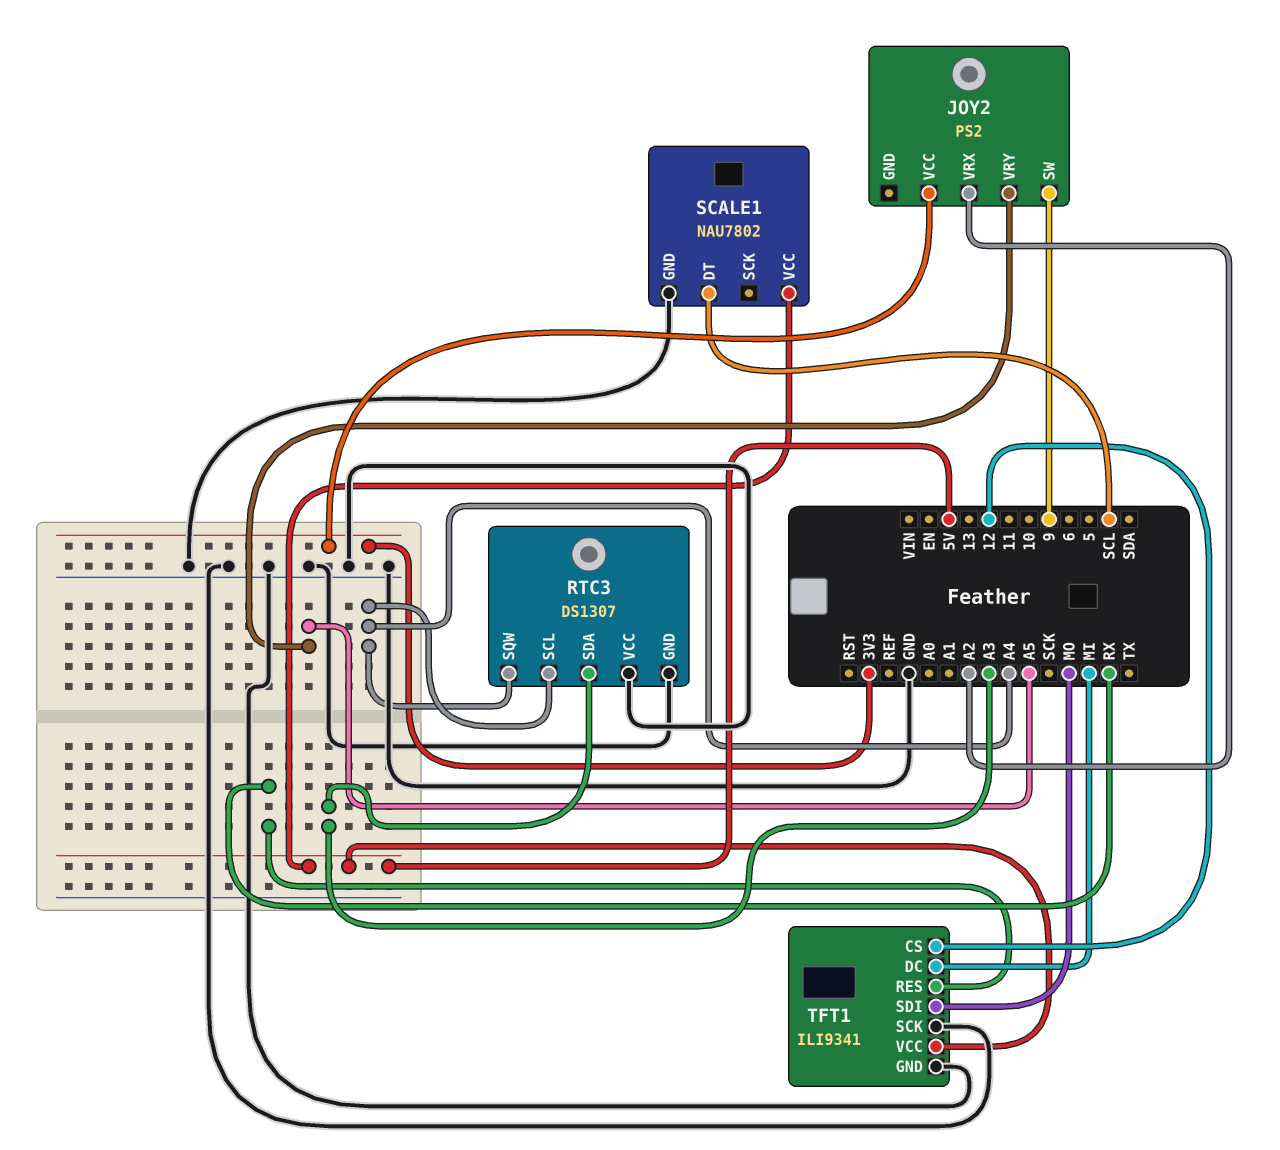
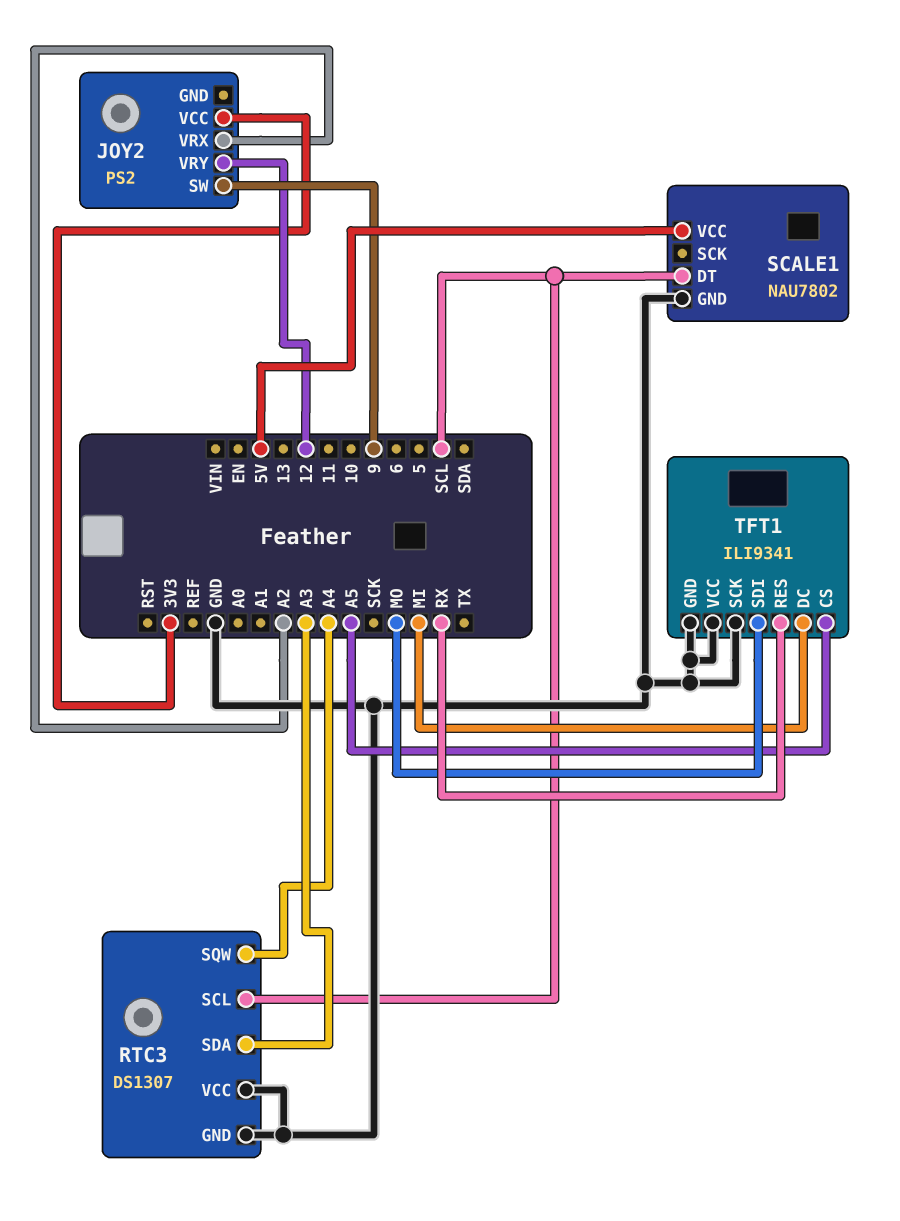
JOY2 pin VRY: A5 -> 12
RTC3 pin SCL: A4 -> SCL
TFT1 pin CS: 12 -> A5
TFT1 pin VCC: 5V -> GND

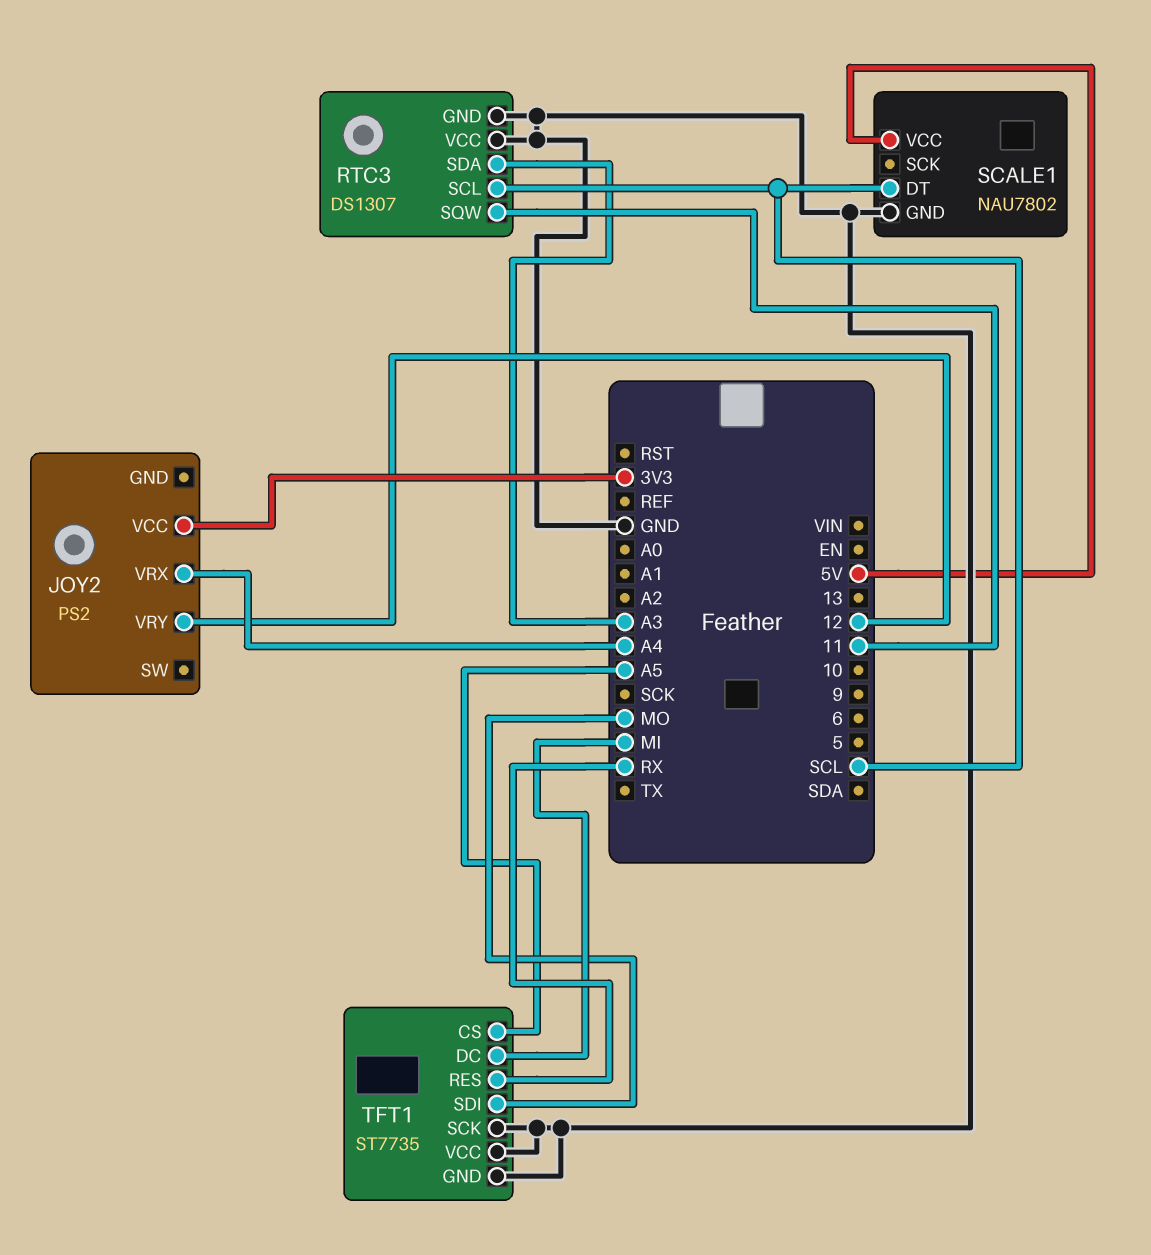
JOY2 pin SW: 9 -> none
JOY2 pin VRX: A2 -> A4
RTC3 pin SQW: A4 -> 11
TFT1: ILI9341 -> ST7735

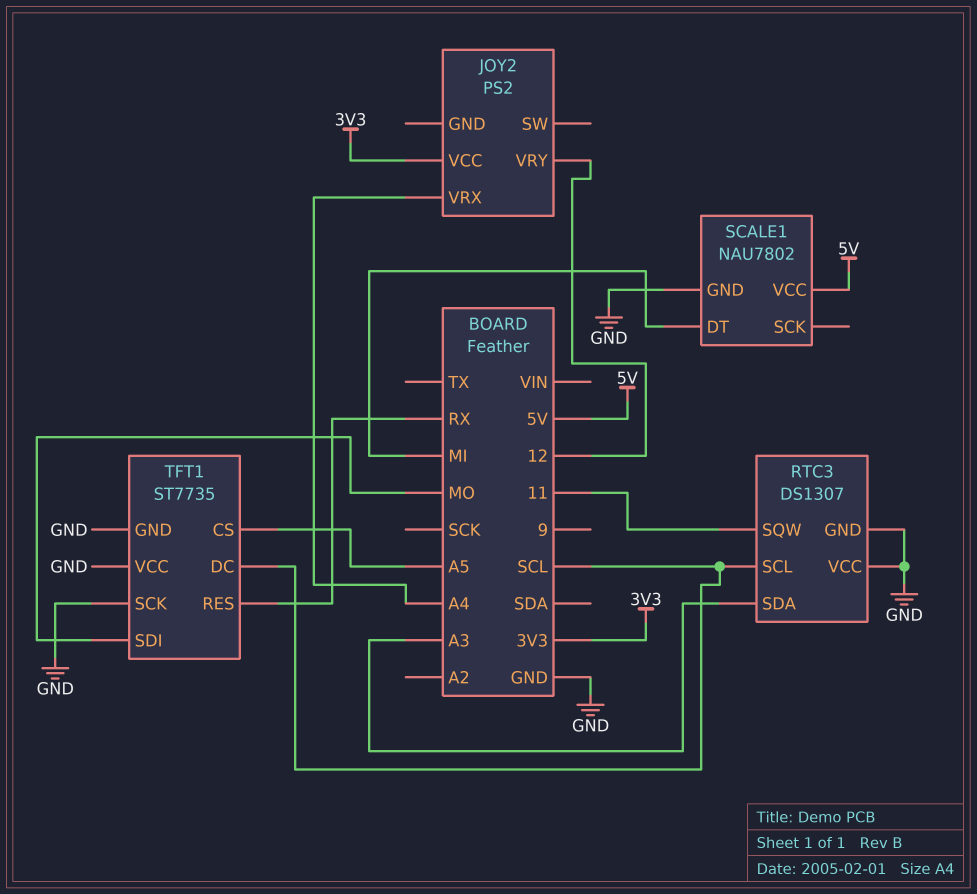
SCALE1 pin DT: SCL -> MI
TFT1 pin DC: MI -> SCL

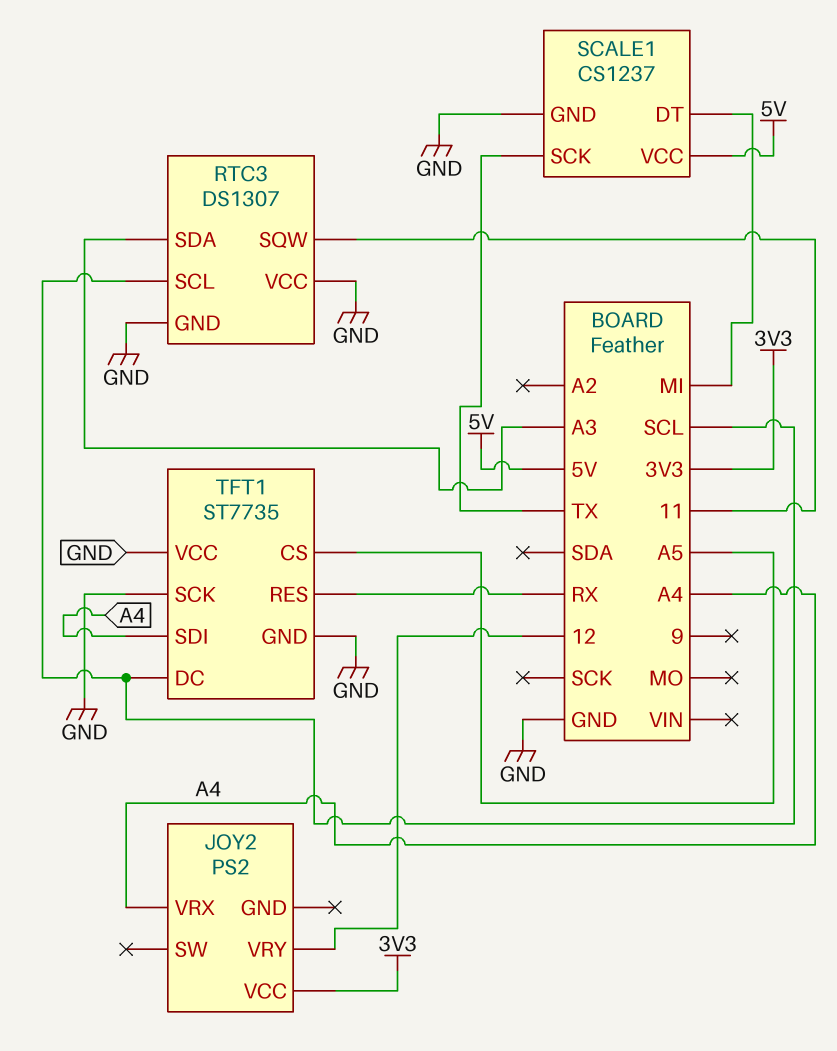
SCALE1: NAU7802 -> CS1237
SCALE1 pin SCK: none -> TX
TFT1 pin SDI: MO -> A4

